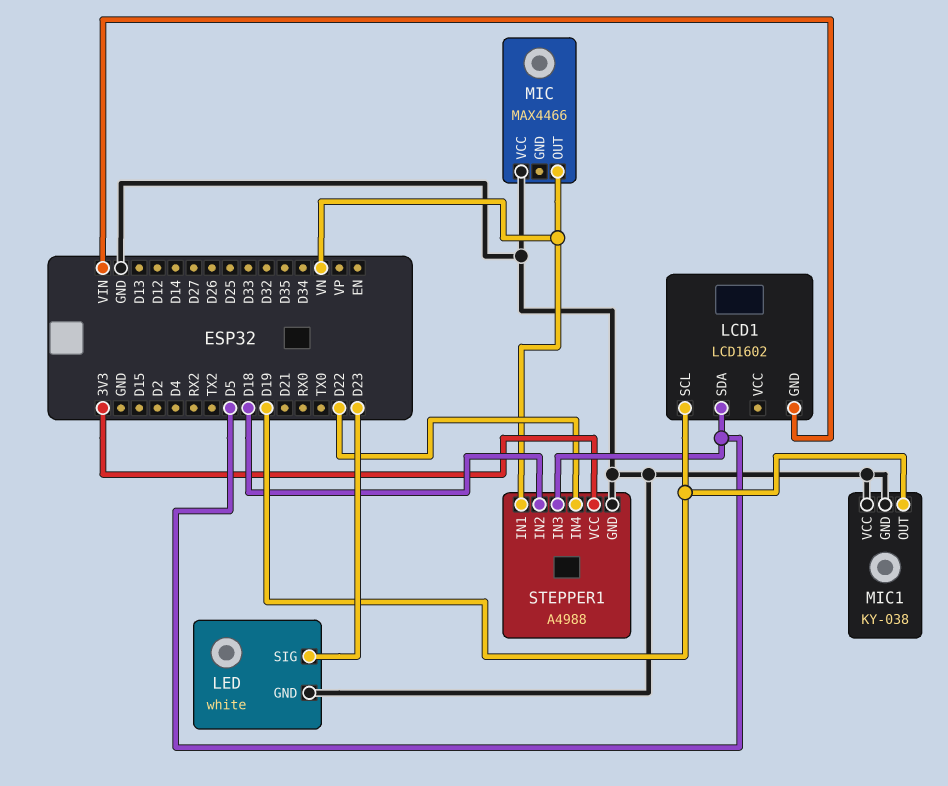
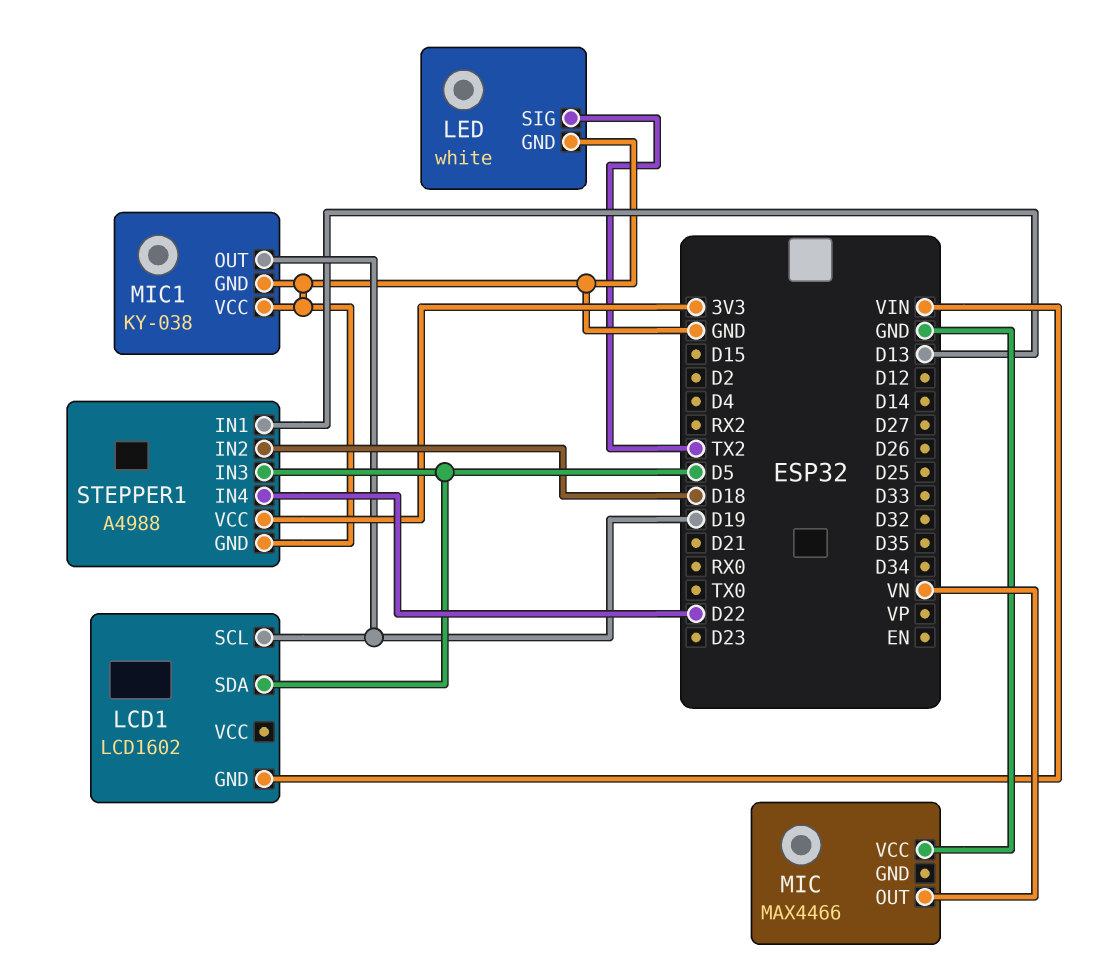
LED pin SIG: D23 -> TX2
STEPPER1 pin IN1: VN -> D13

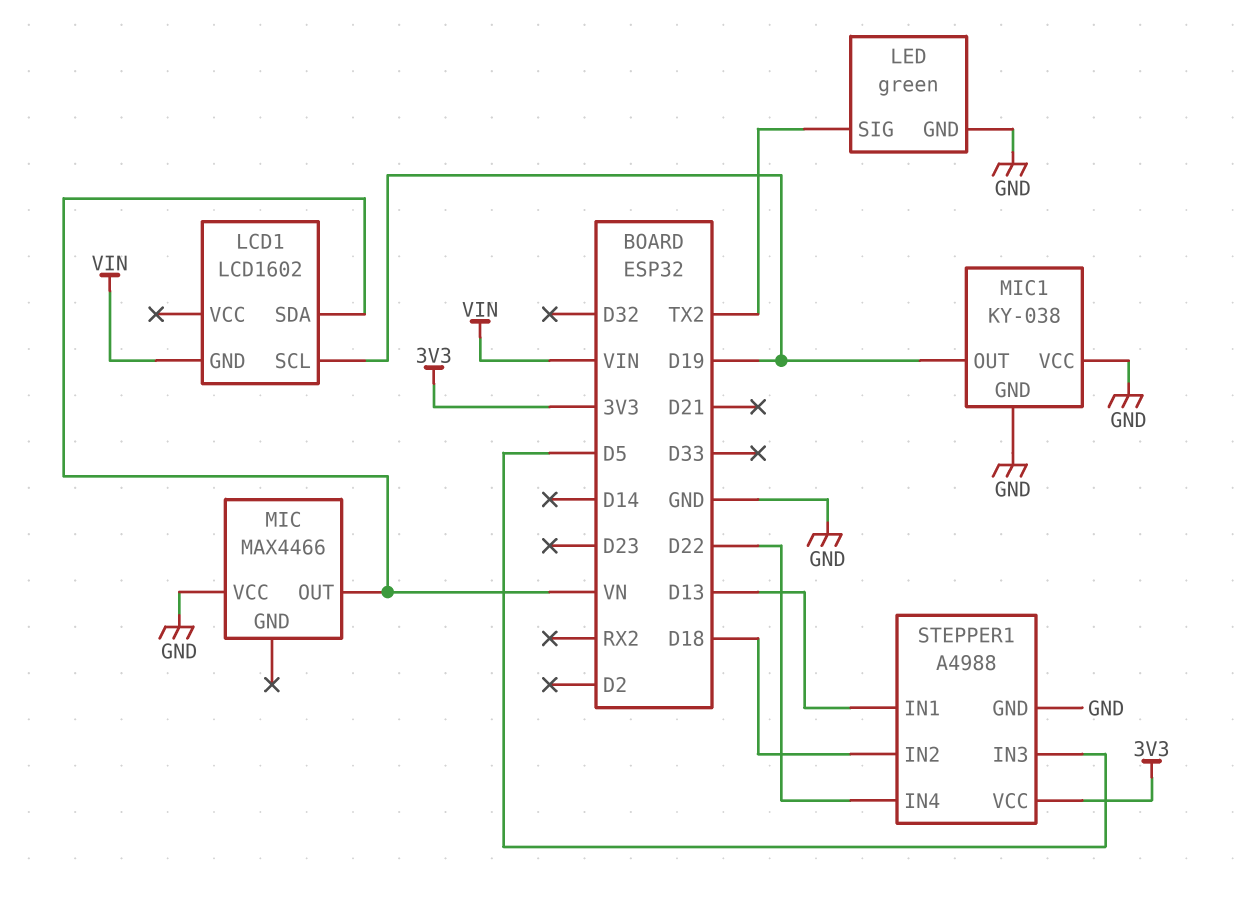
LCD1 pin SDA: D5 -> VN
LED: white -> green

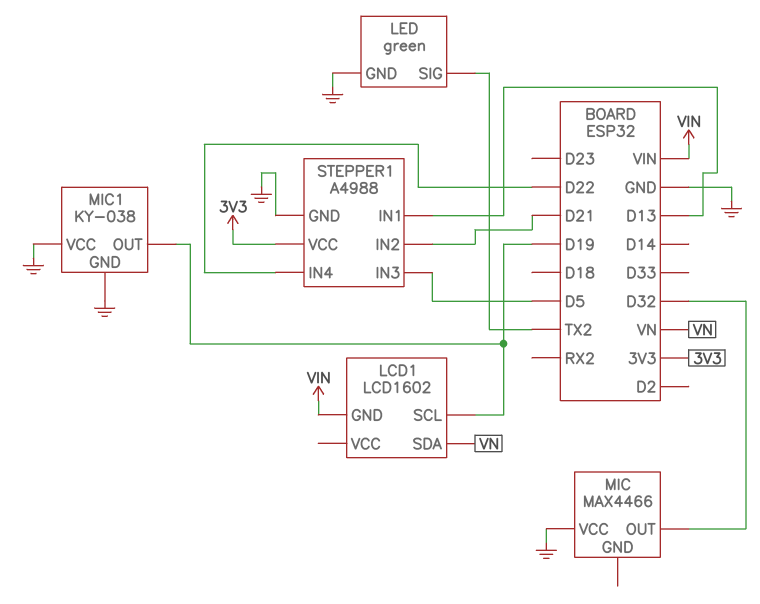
MIC pin OUT: VN -> D32
STEPPER1 pin IN2: D18 -> D21

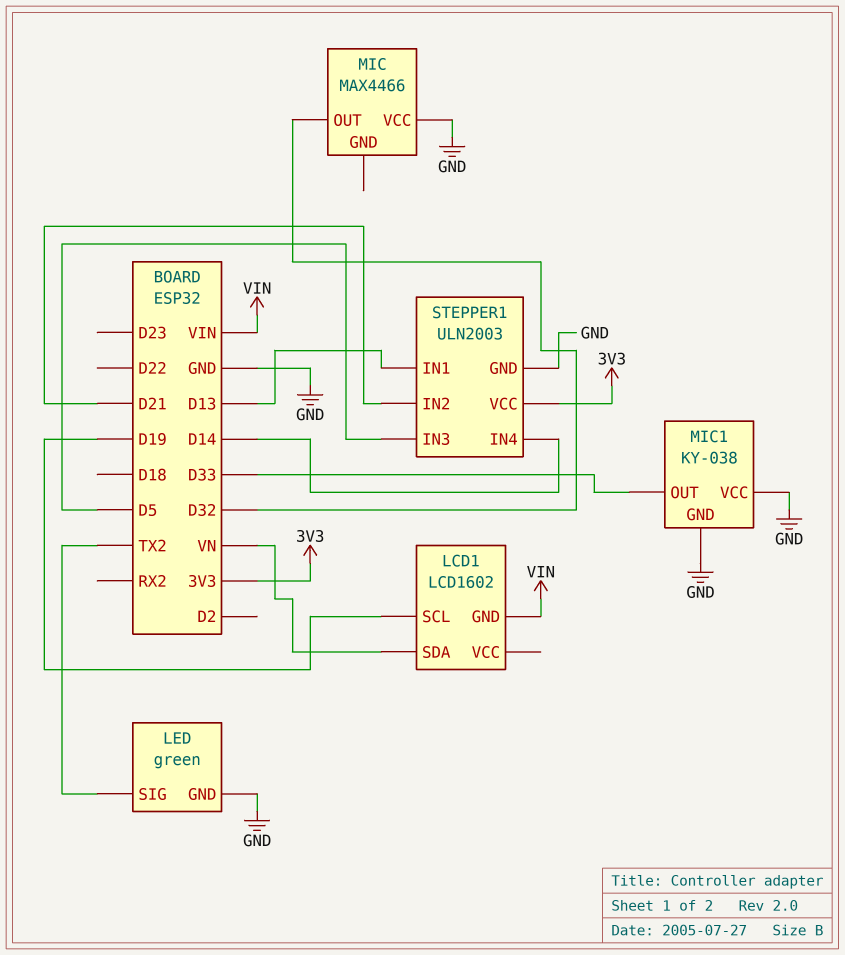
MIC1 pin OUT: D19 -> D33
STEPPER1: A4988 -> ULN2003
STEPPER1 pin IN4: D22 -> D14

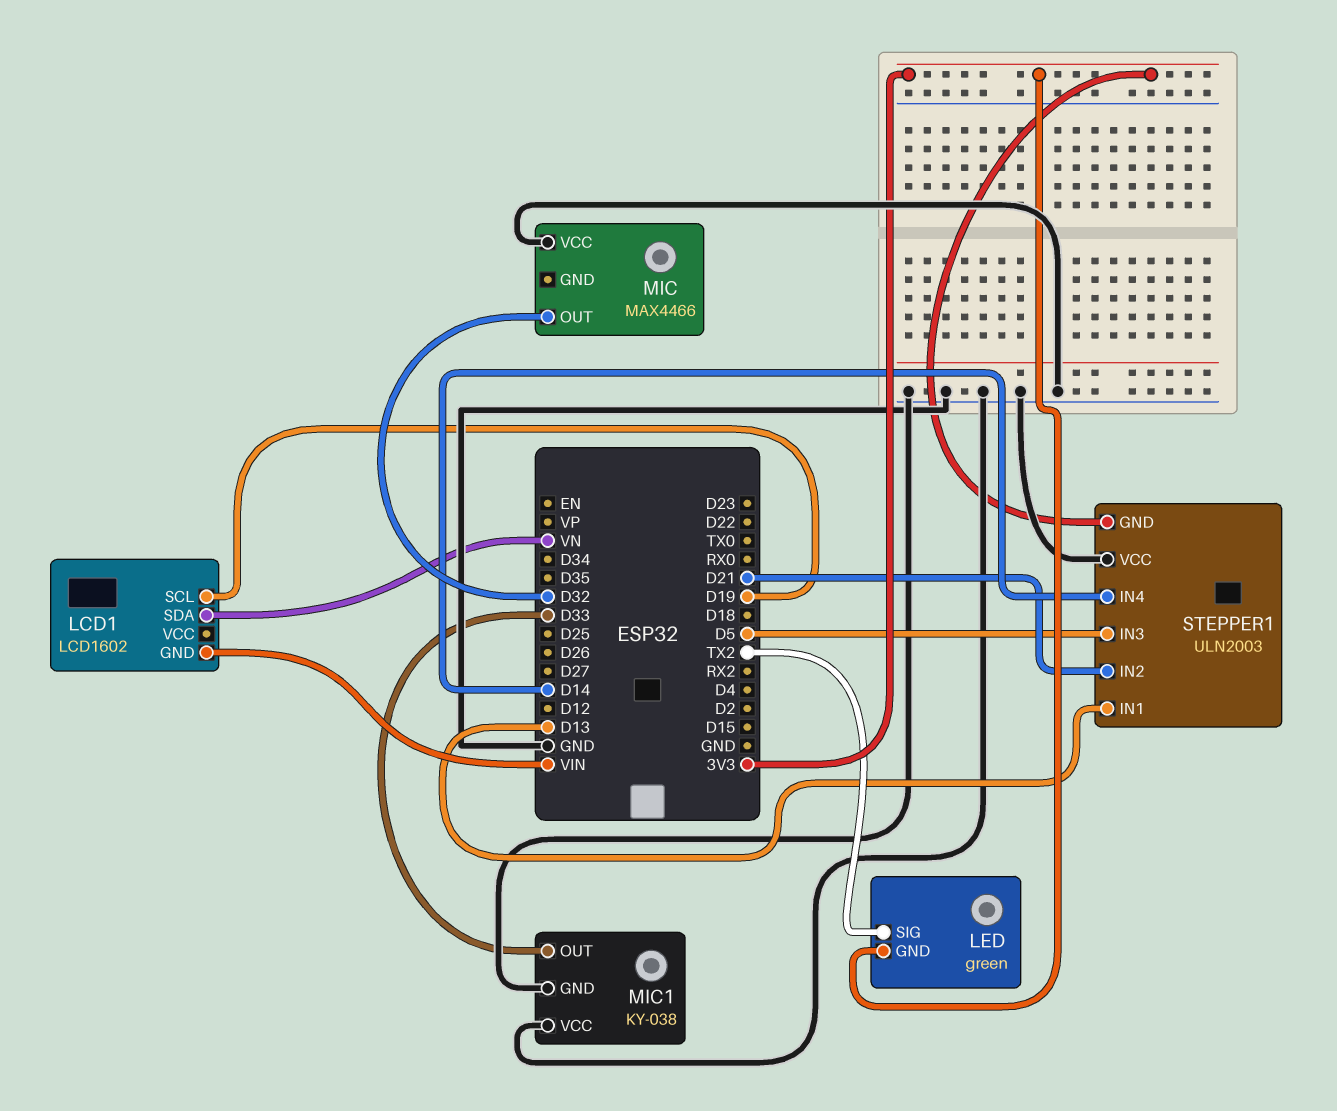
LED pin GND: GND -> 3V3
STEPPER1 pin GND: GND -> 3V3
STEPPER1 pin VCC: 3V3 -> GND

